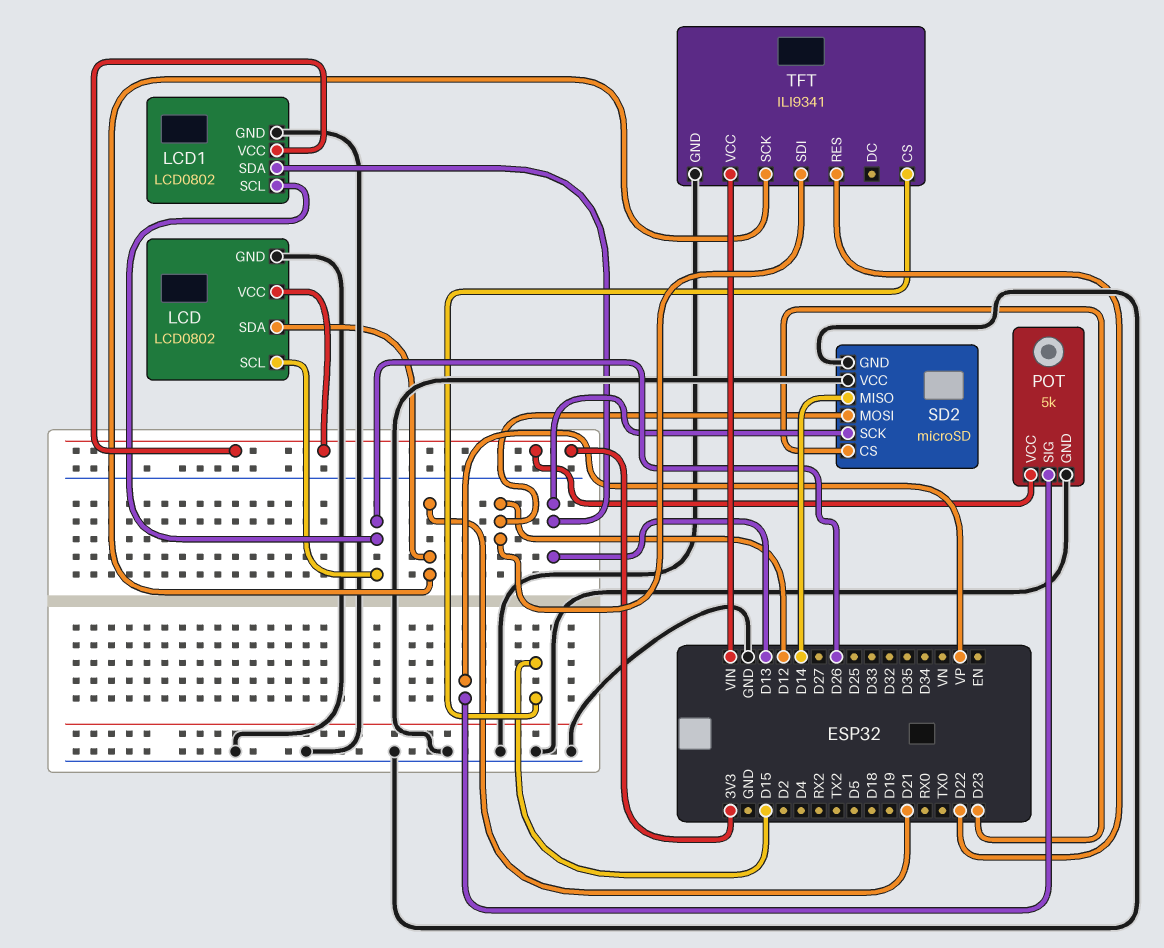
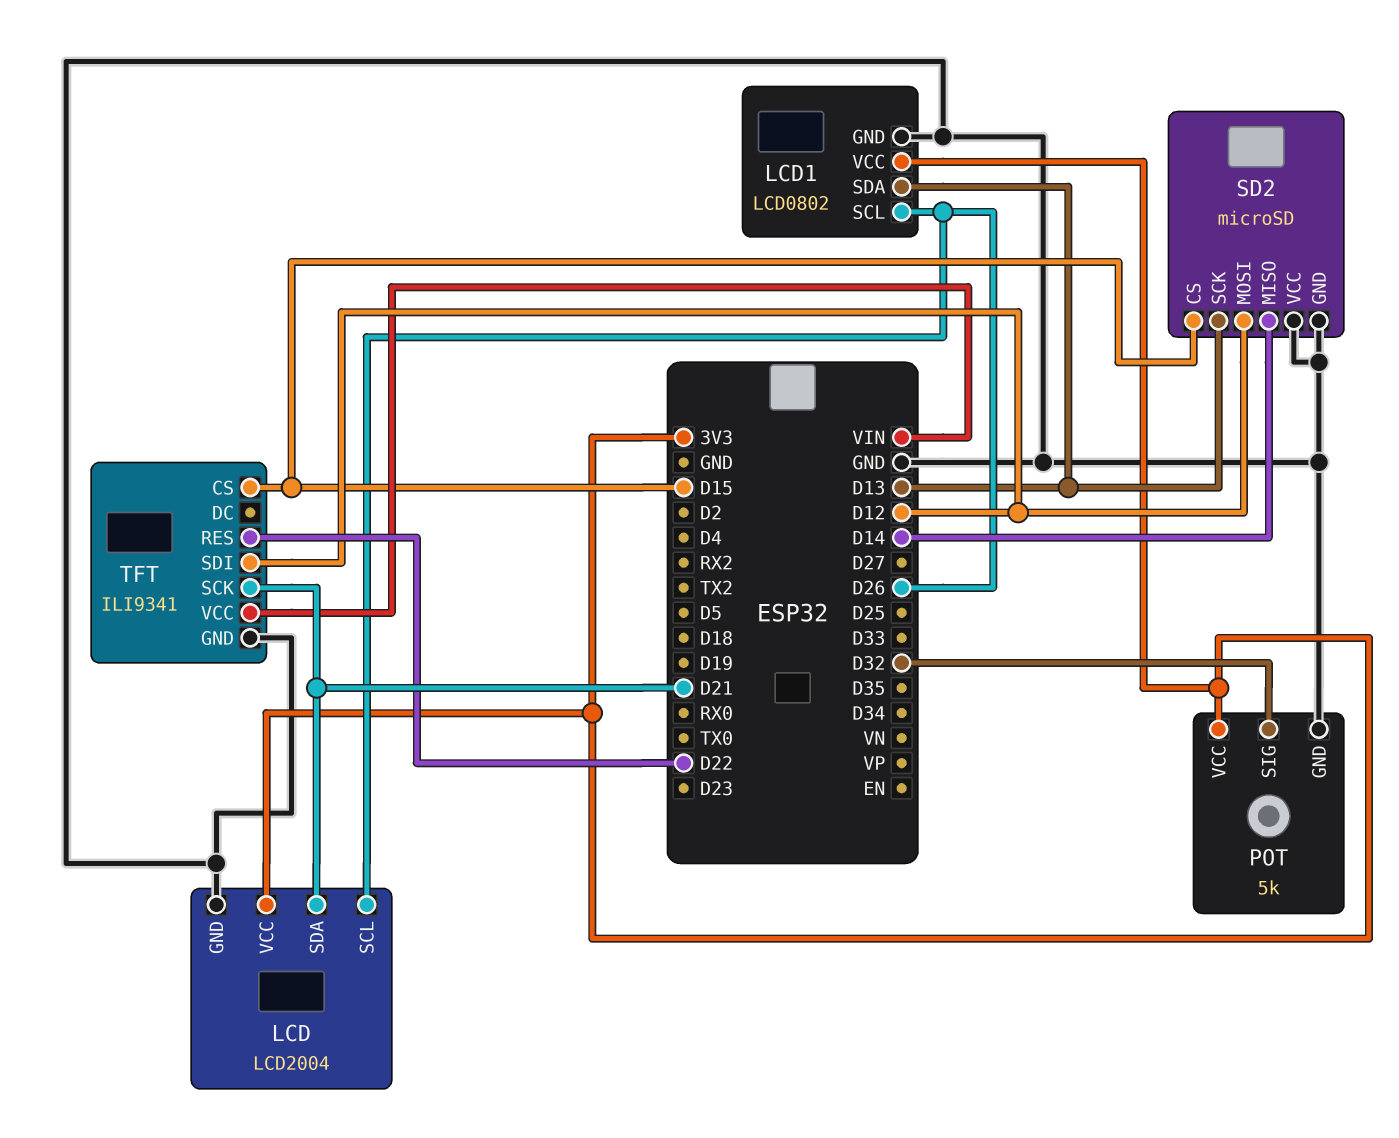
LCD: LCD0802 -> LCD2004
POT pin SIG: VP -> D32
SD2 pin CS: D23 -> D15

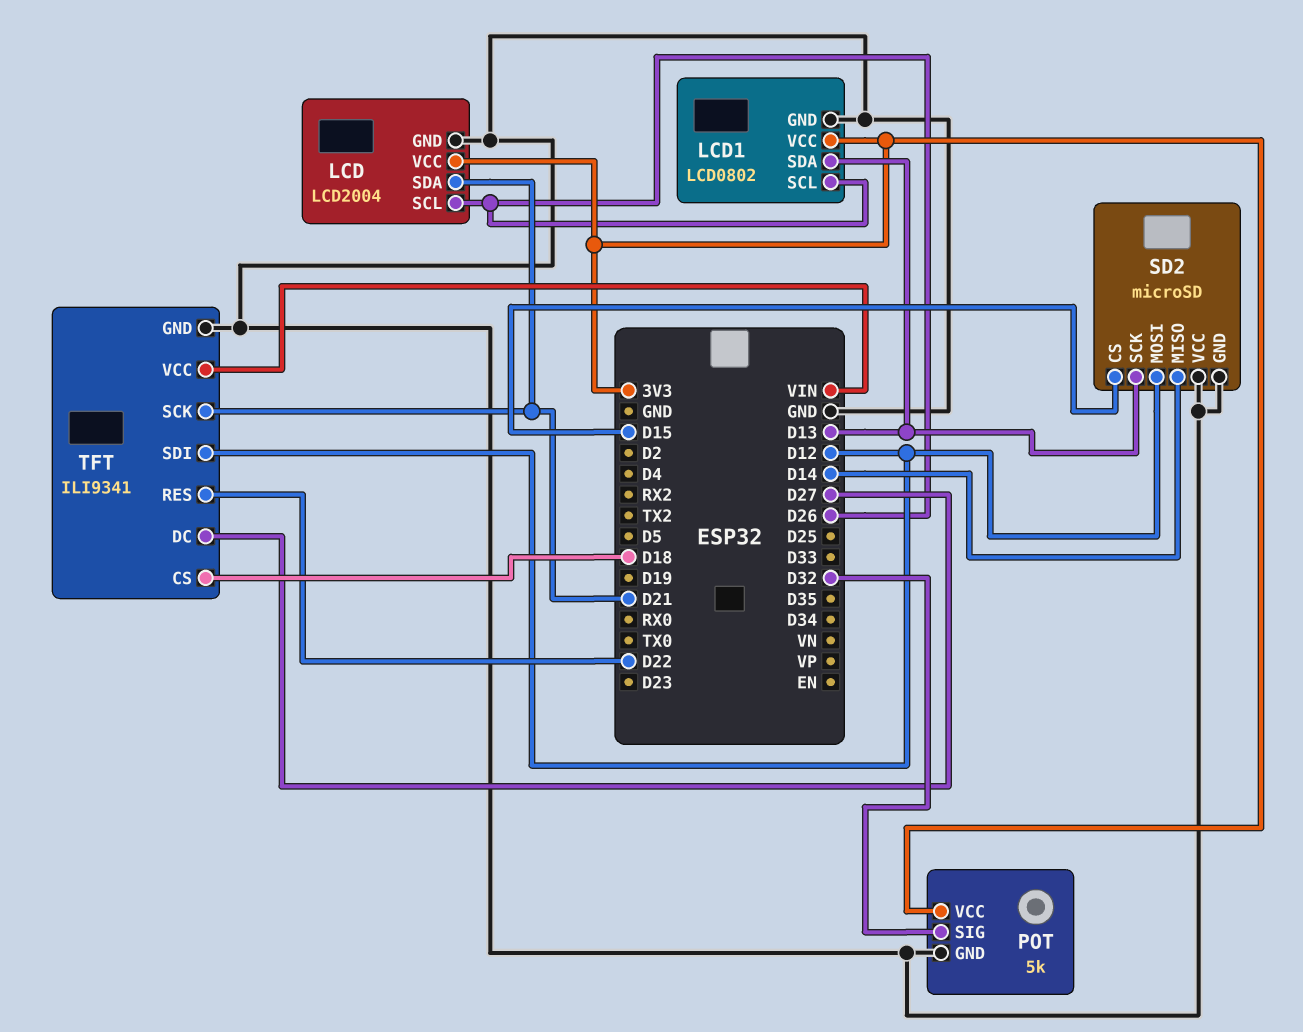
TFT pin CS: D15 -> D18
TFT pin DC: none -> D27

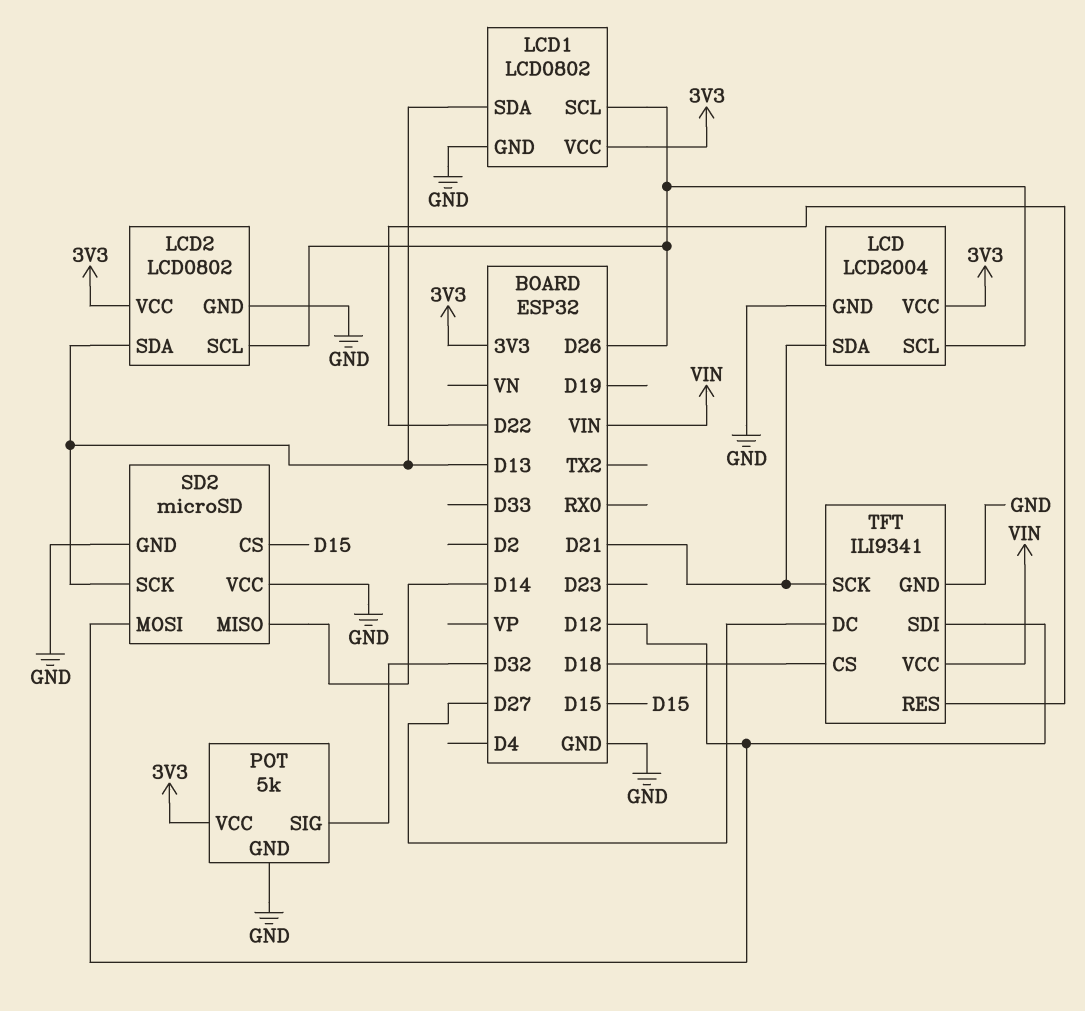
LCD2: none -> LCD0802
LCD2 pin GND: none -> GND
LCD2 pin SCL: none -> D26
LCD2 pin SDA: none -> D13
LCD2 pin VCC: none -> 3V3

